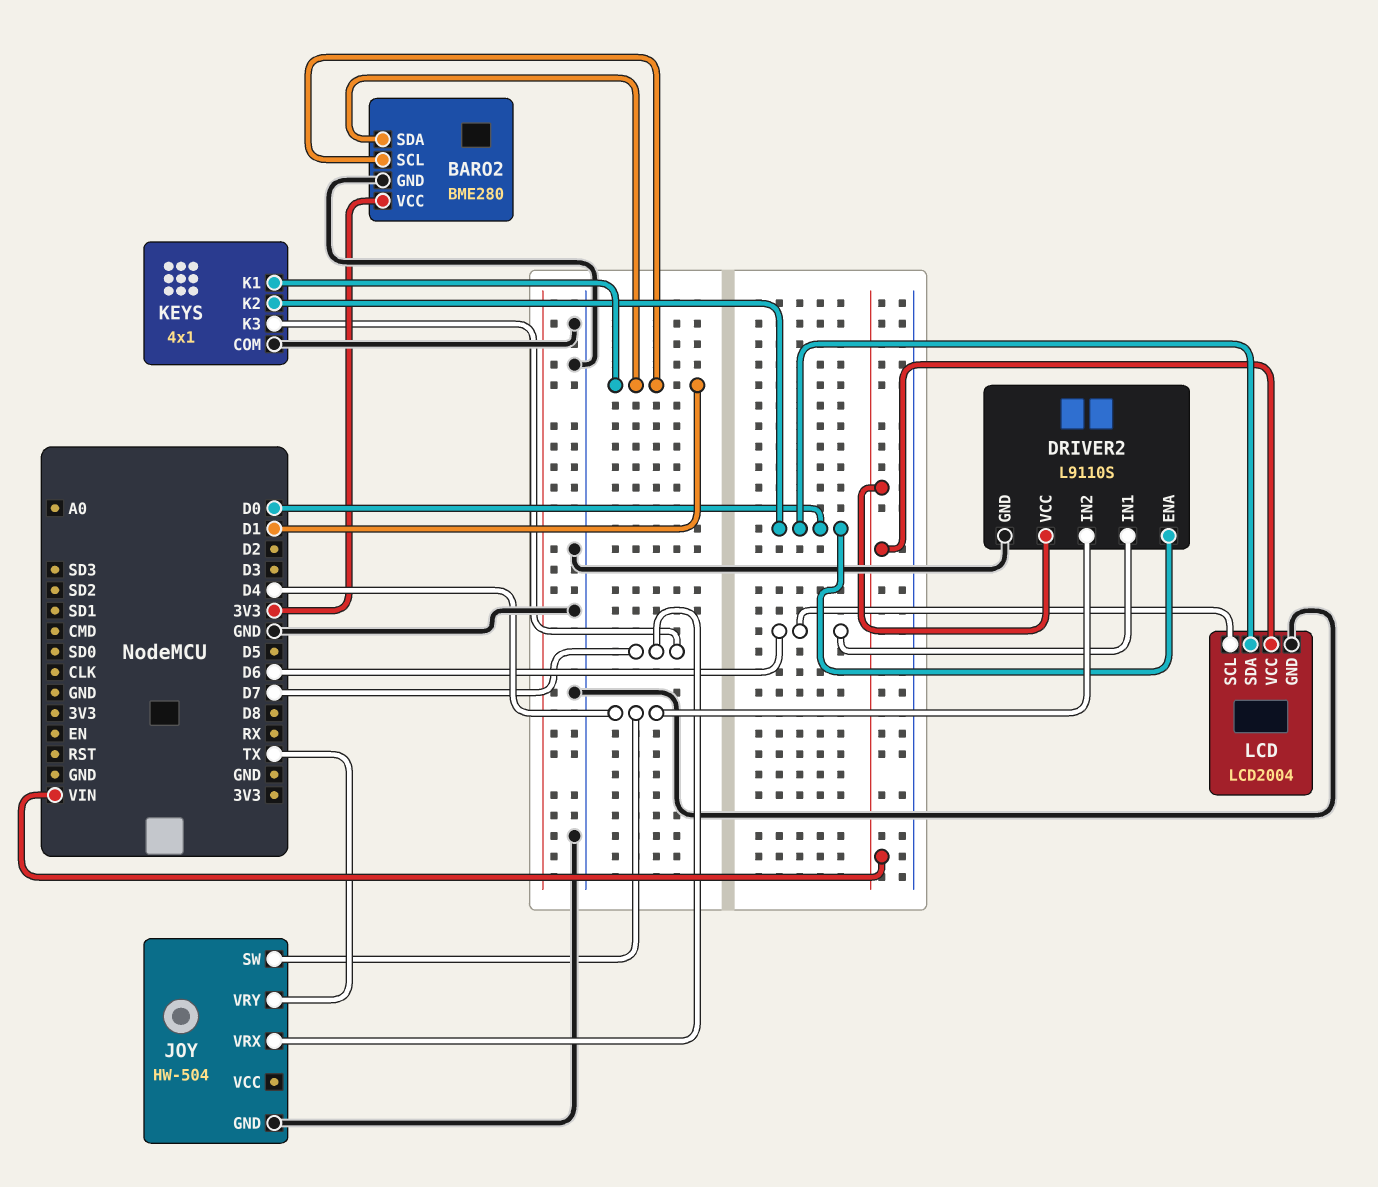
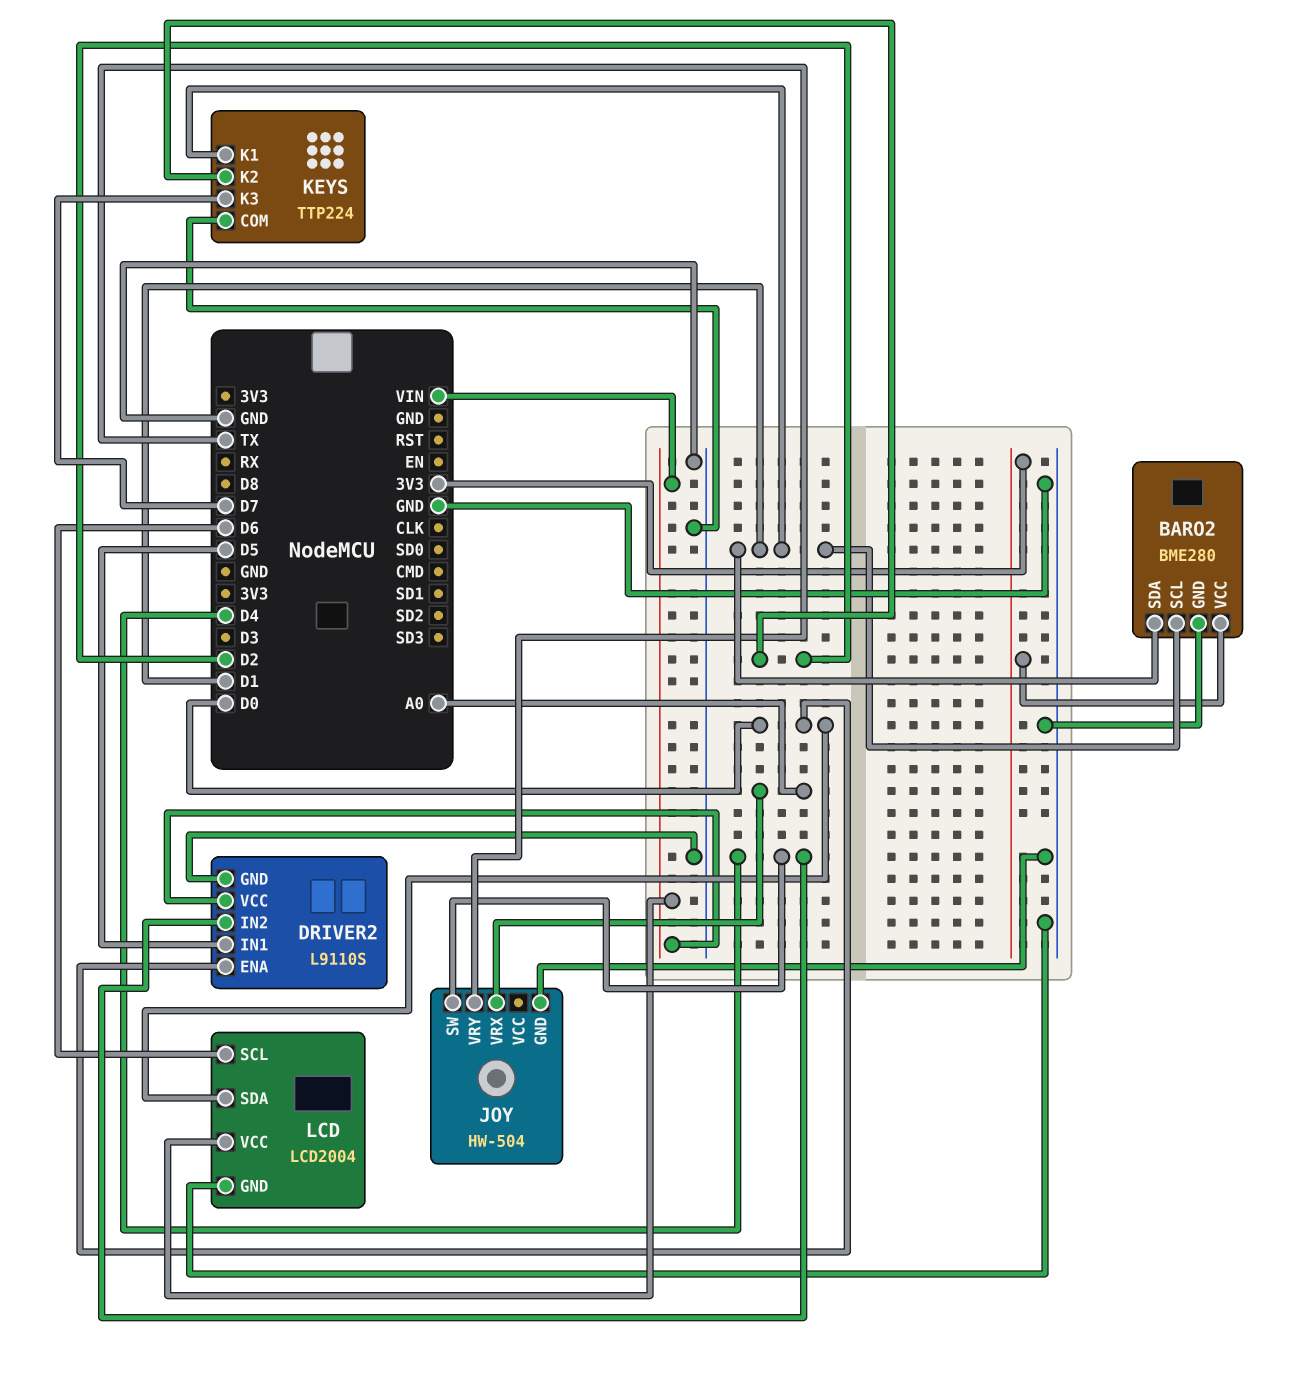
DRIVER2 pin IN1: D6 -> D5
JOY pin VRX: D7 -> A0
KEYS: 4x1 -> TTP224
KEYS pin K2: D0 -> D2

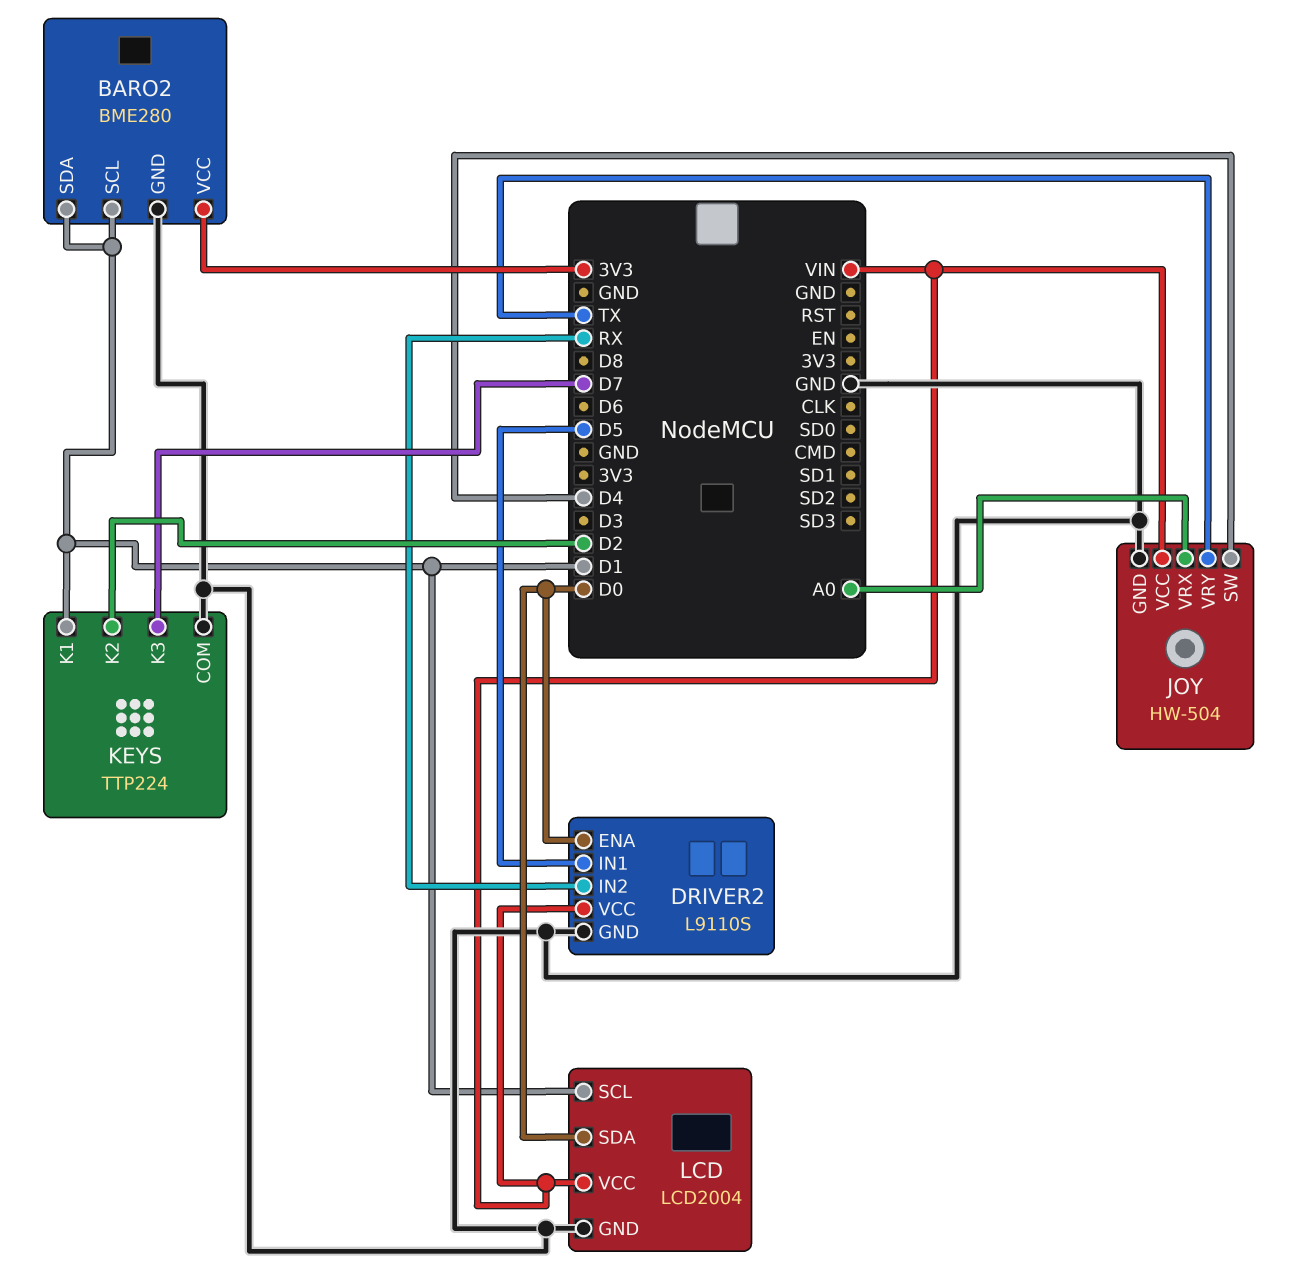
DRIVER2 pin IN2: D4 -> RX
JOY pin VCC: none -> VIN
LCD pin SCL: D6 -> D1

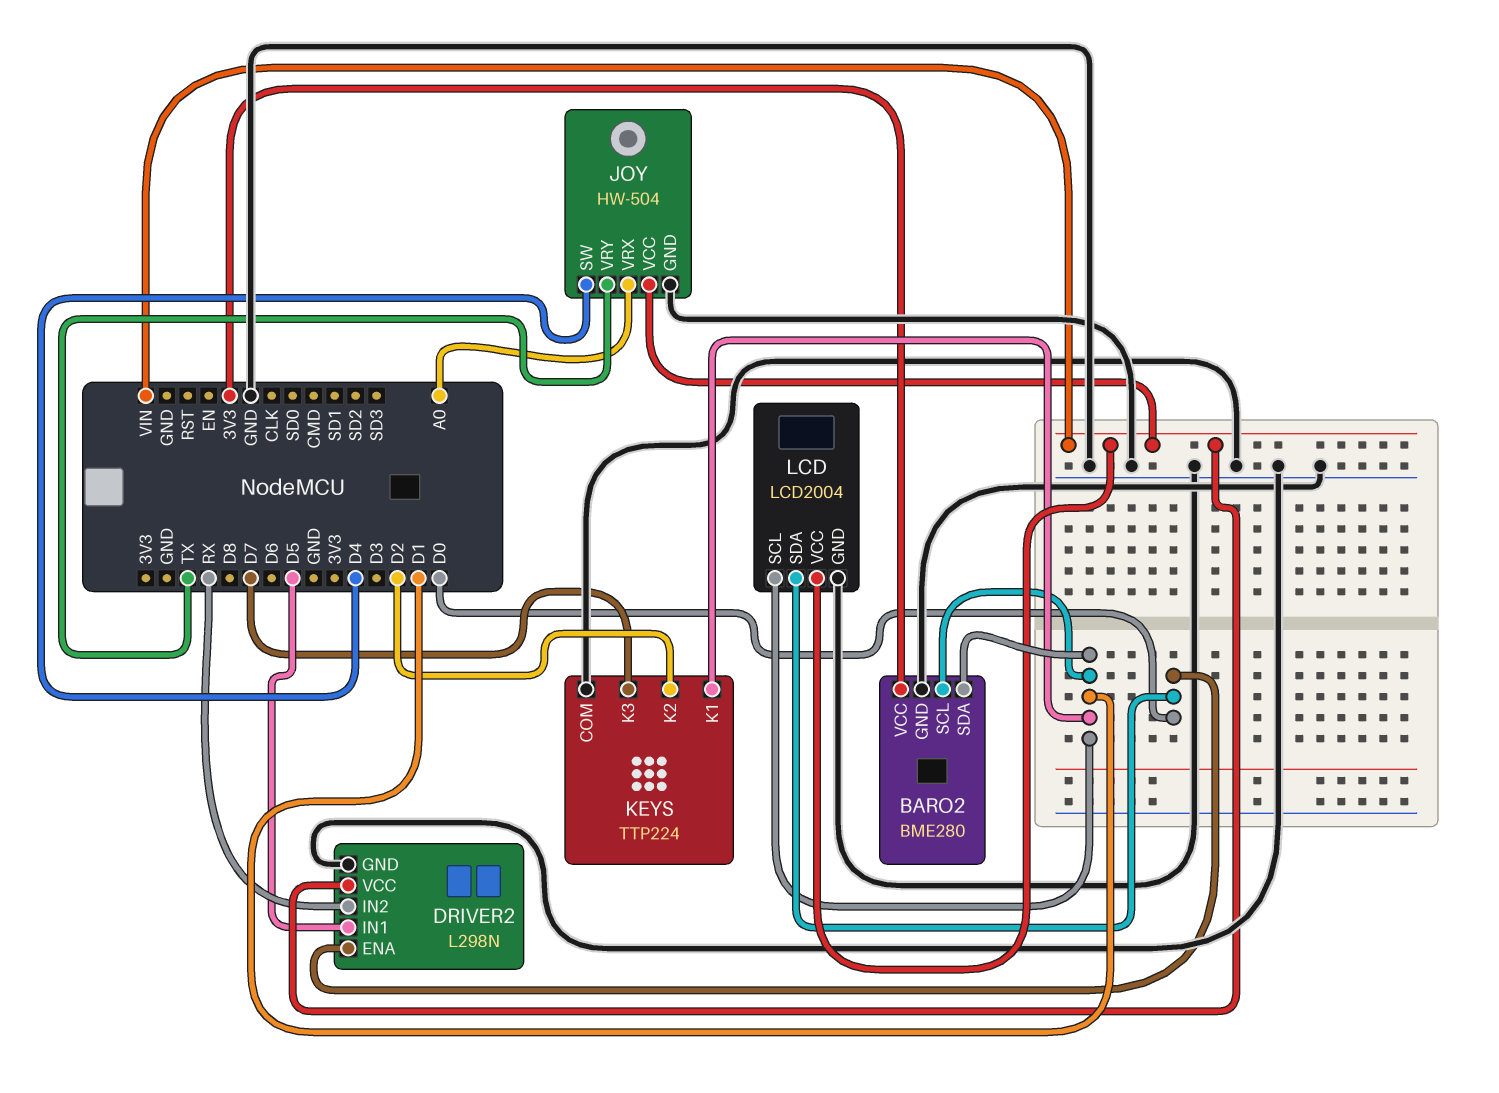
DRIVER2: L9110S -> L298N

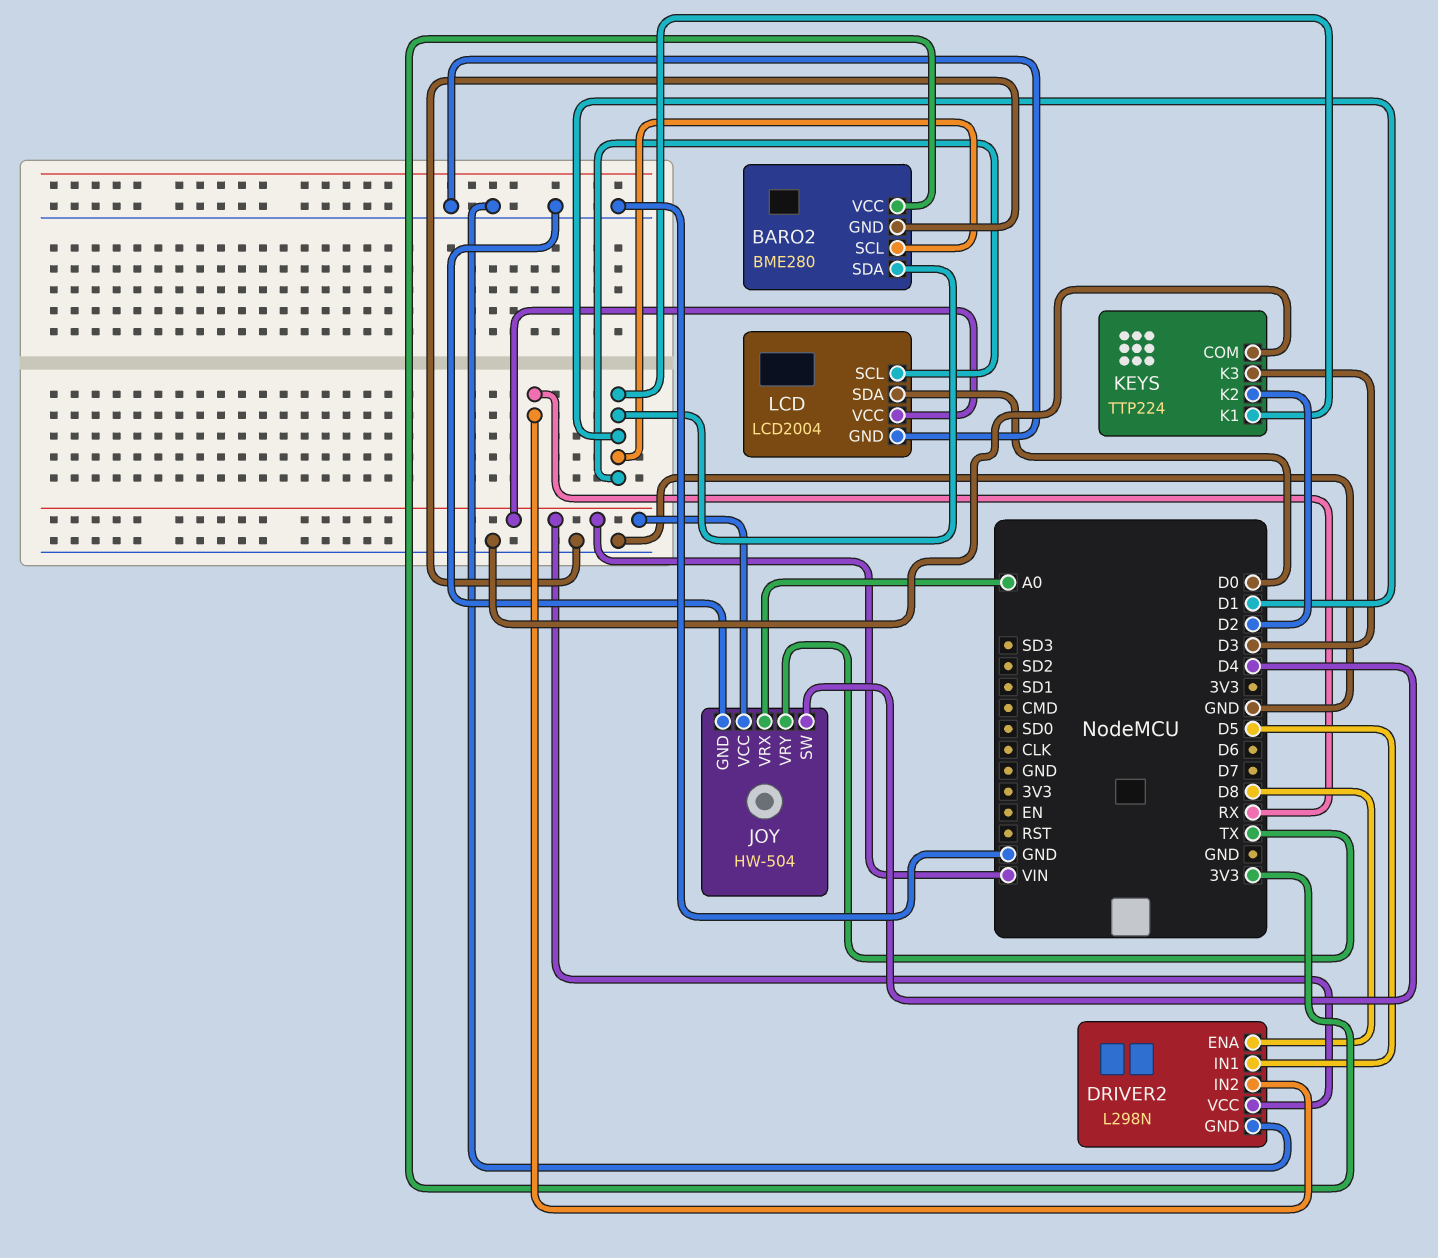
DRIVER2 pin ENA: D0 -> D8
KEYS pin K3: D7 -> D3

